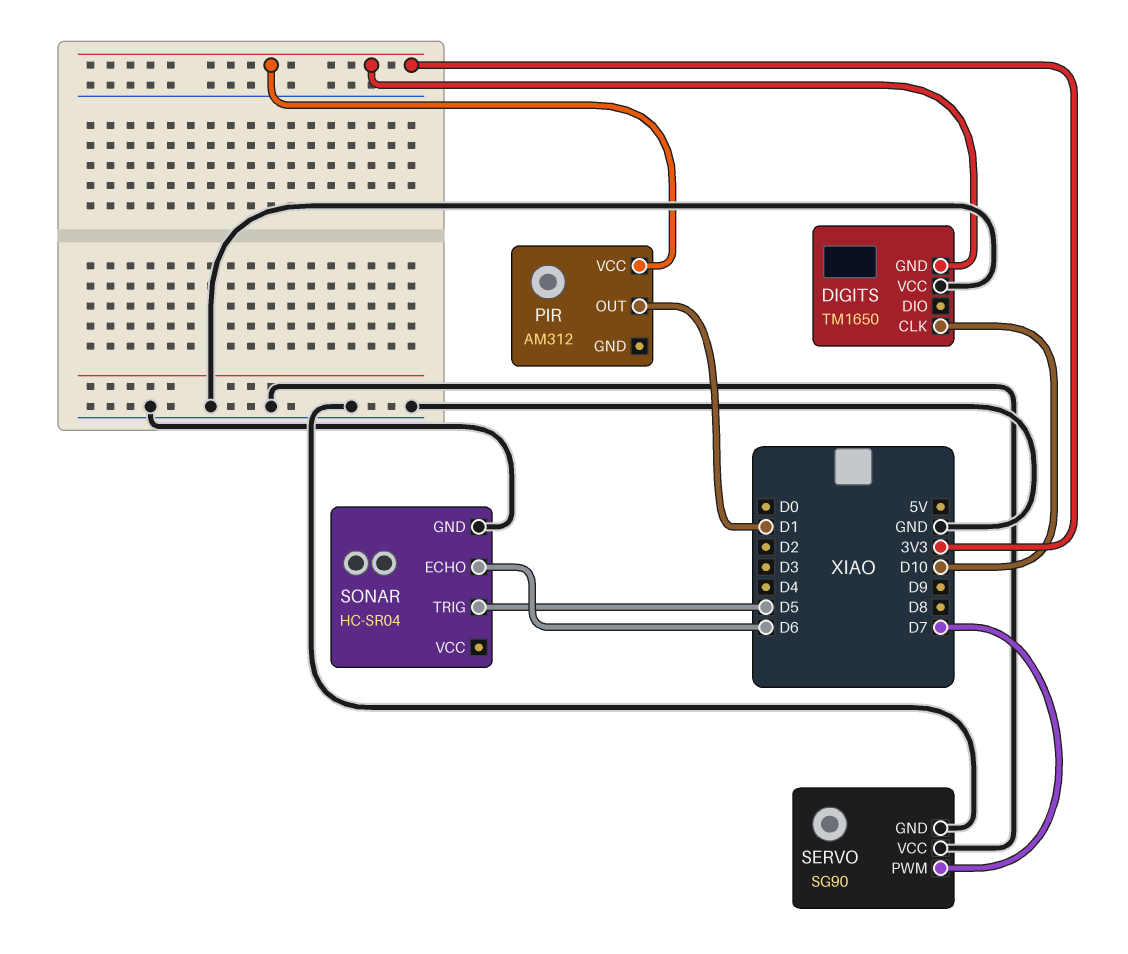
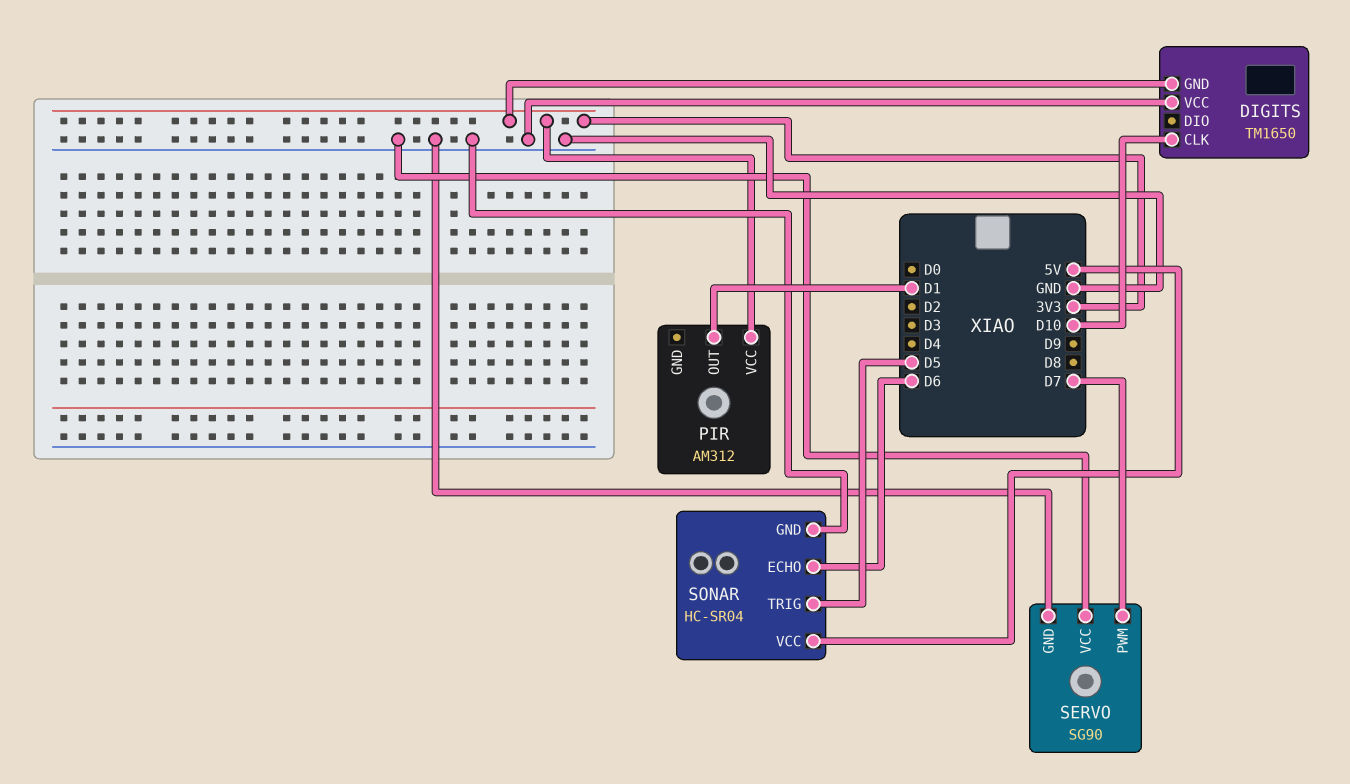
SONAR pin VCC: none -> 5V

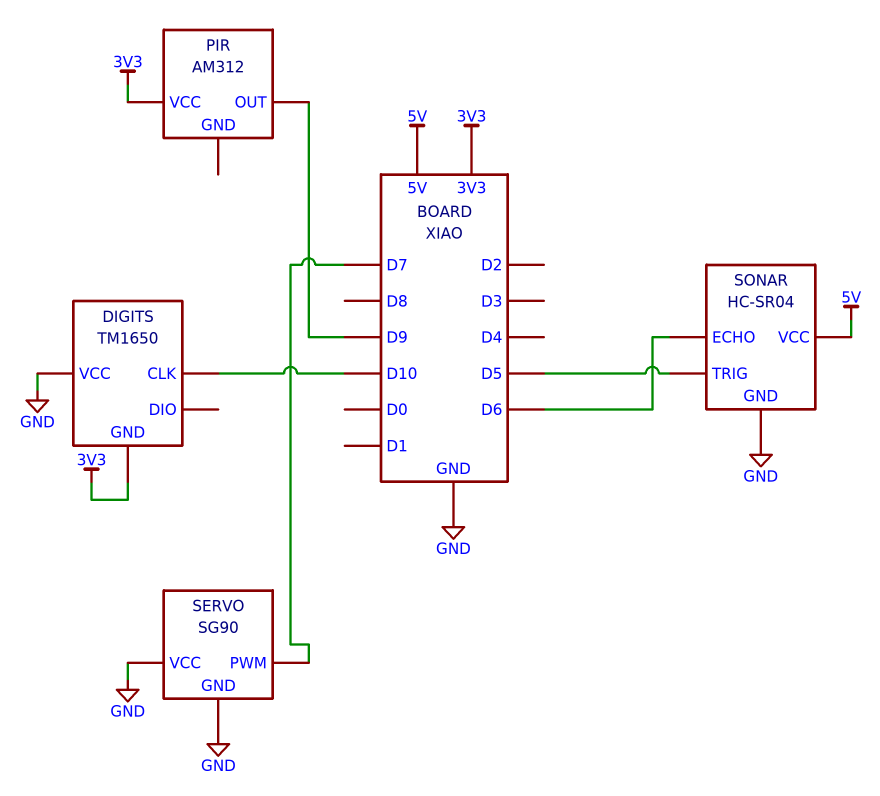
PIR pin OUT: D1 -> D9

